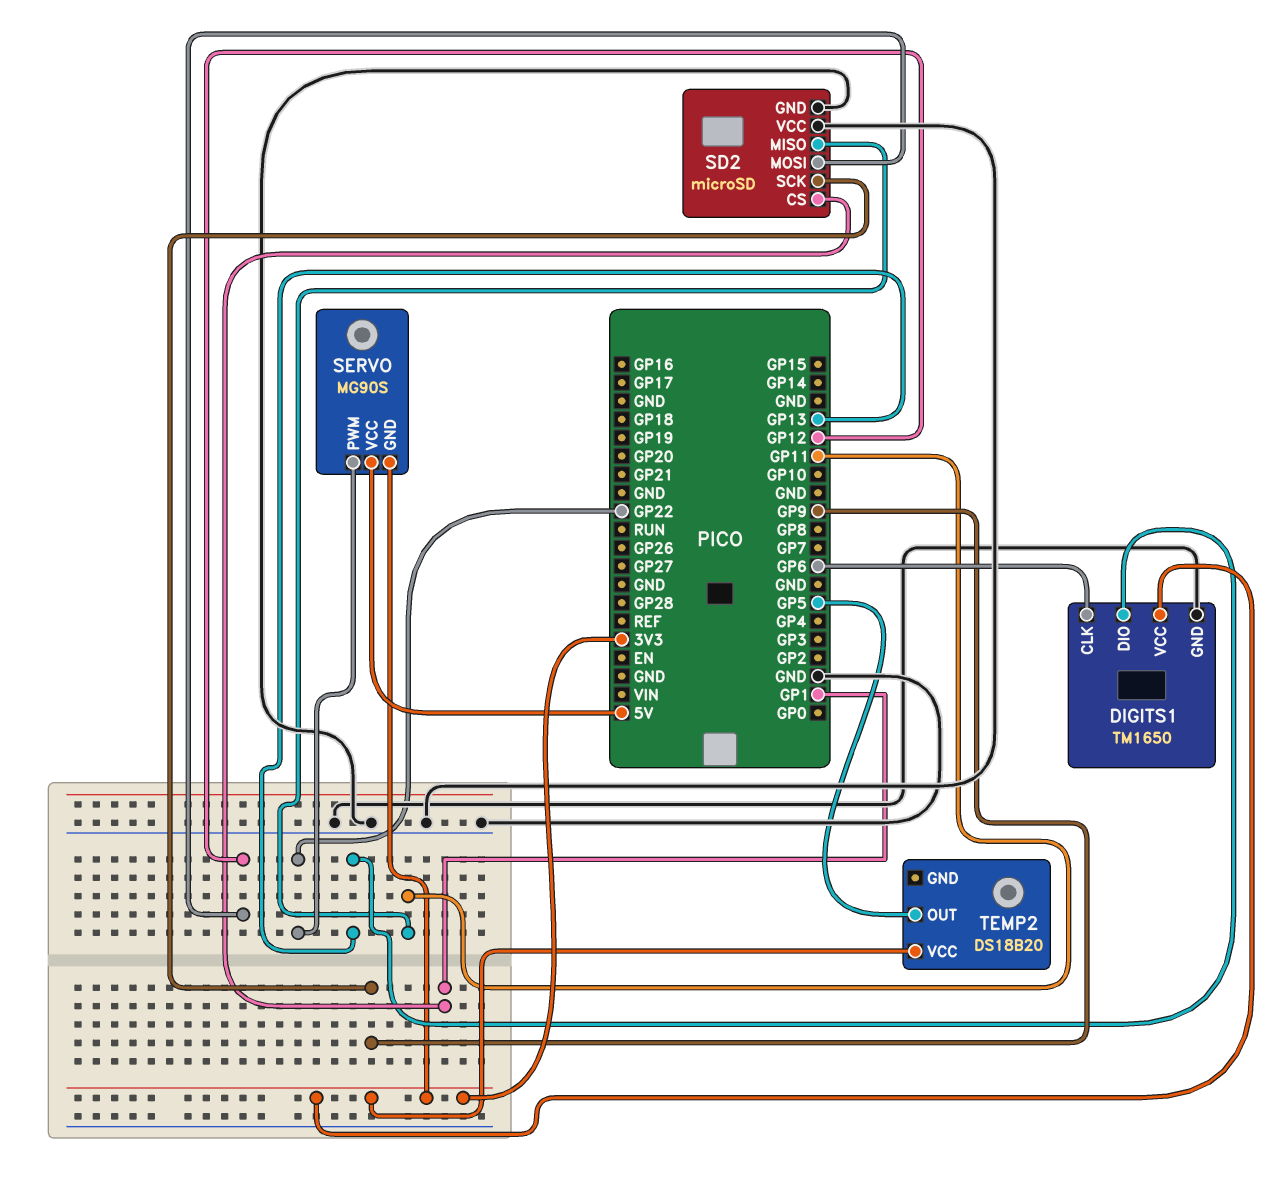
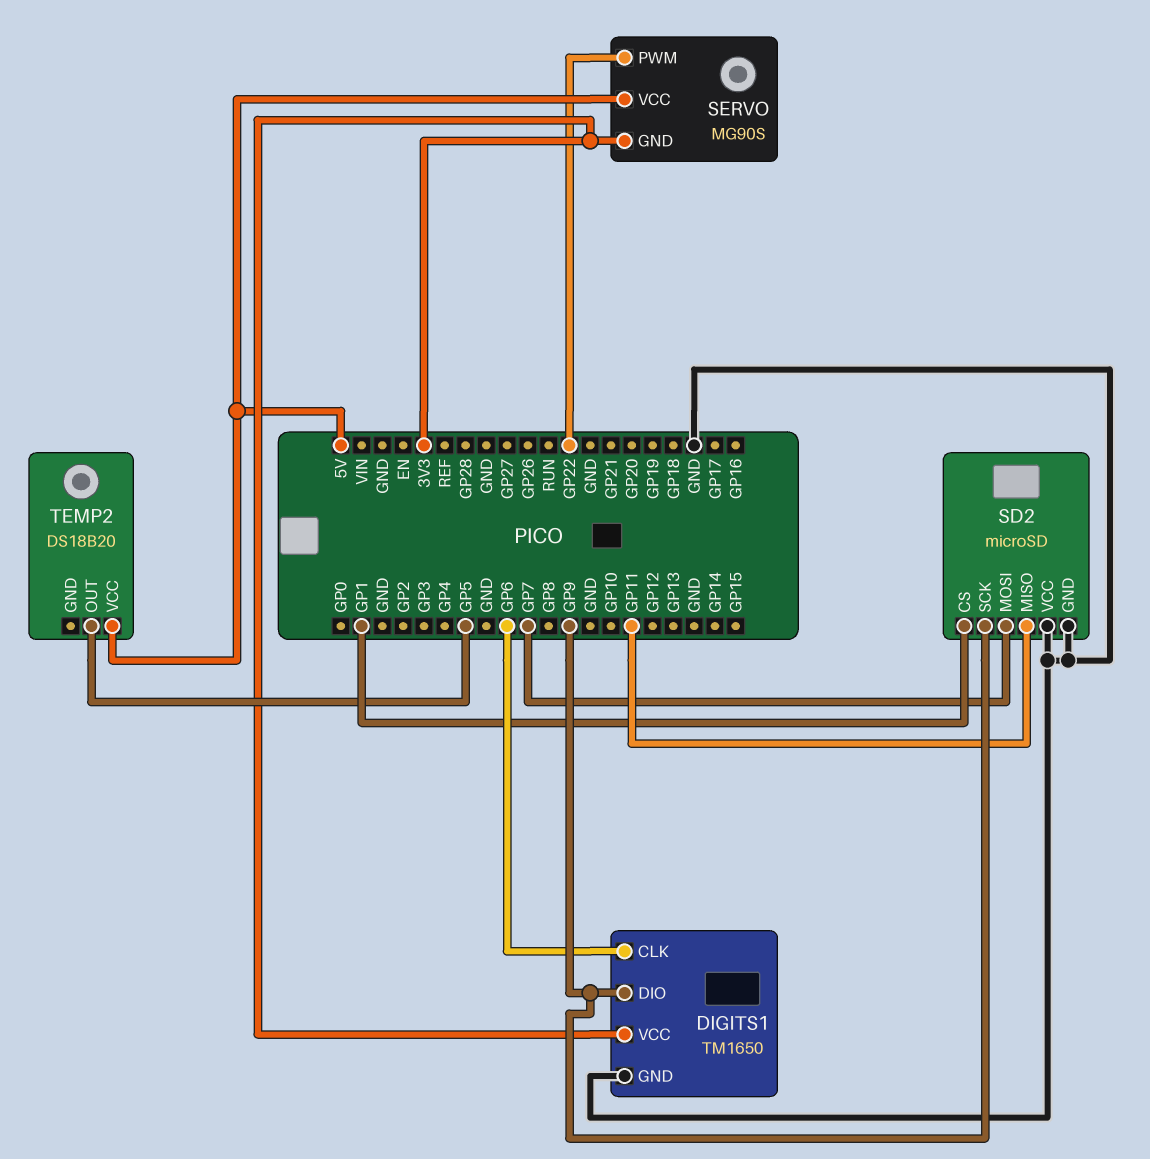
DIGITS1 pin DIO: GP13 -> GP9
SD2 pin MOSI: GP12 -> GP7
TEMP2 pin VCC: 3V3 -> 5V

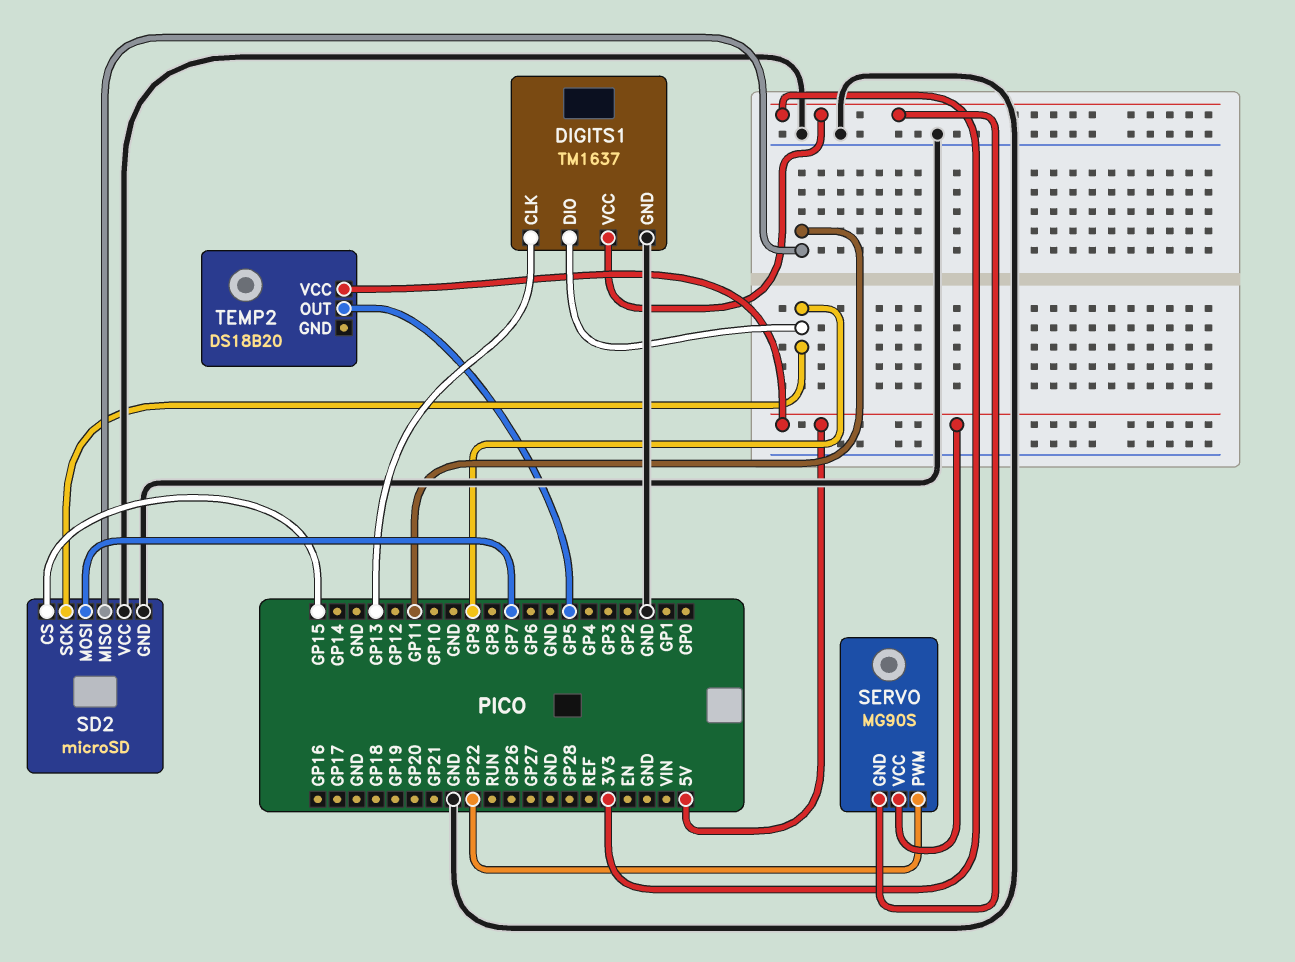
DIGITS1: TM1650 -> TM1637
DIGITS1 pin CLK: GP6 -> GP13
SD2 pin CS: GP1 -> GP15

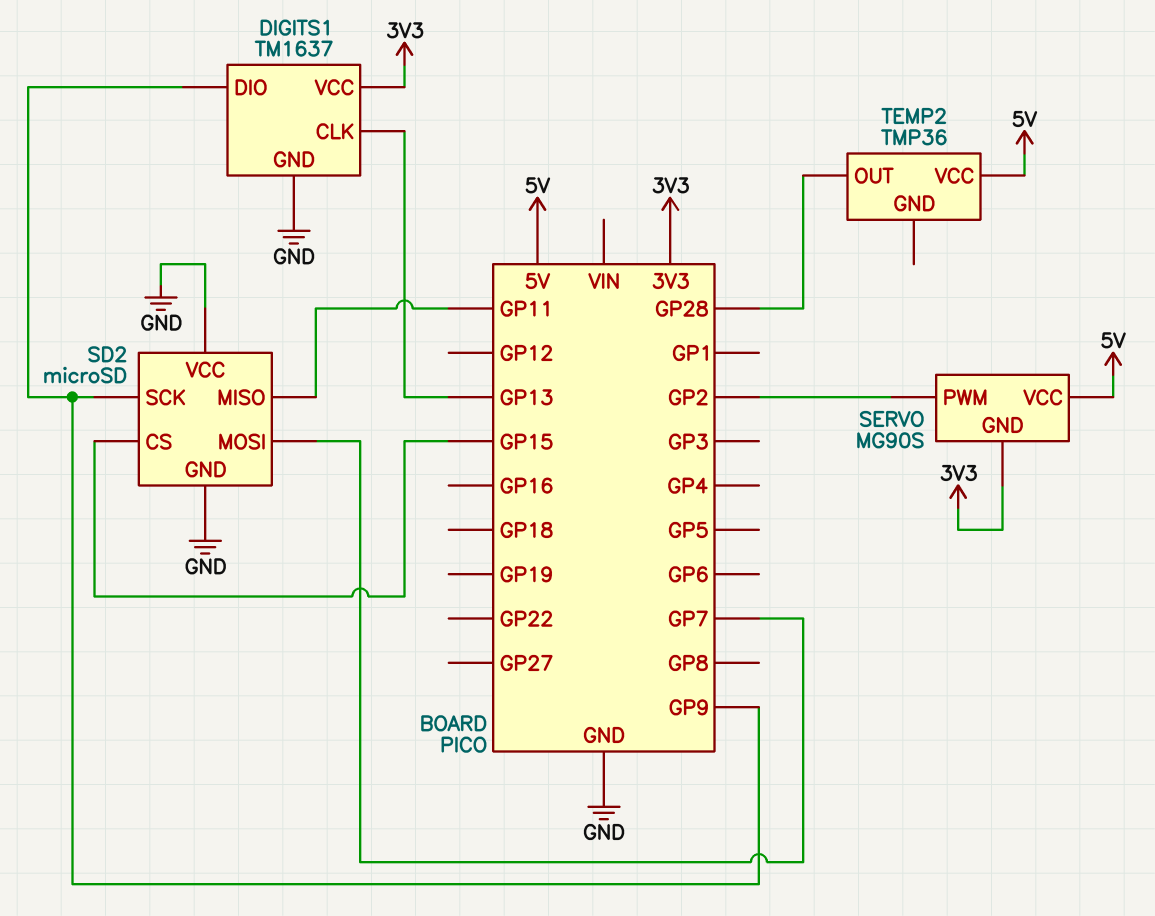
SERVO pin PWM: GP22 -> GP2
TEMP2: DS18B20 -> TMP36
TEMP2 pin OUT: GP5 -> GP28

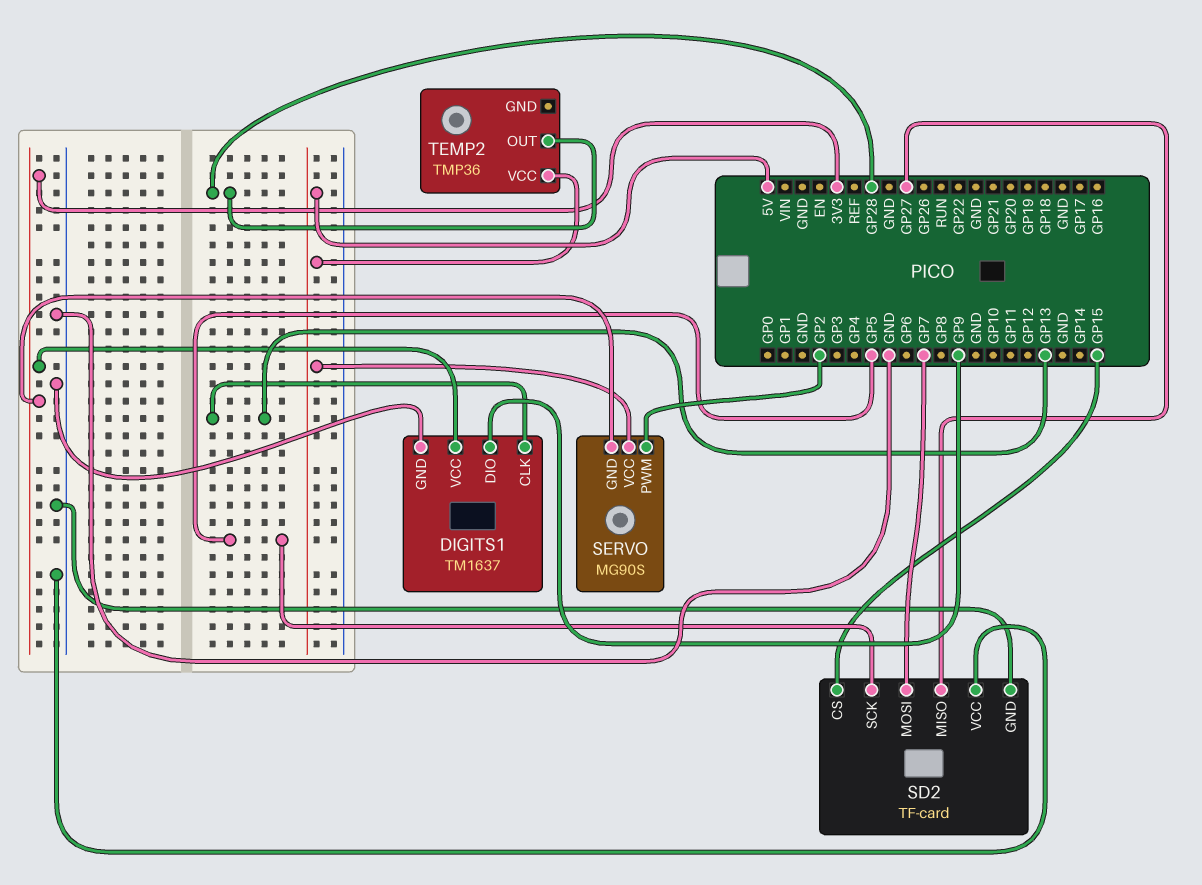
SD2: microSD -> TF-card
SD2 pin MISO: GP11 -> GP27
SD2 pin SCK: GP9 -> GP5

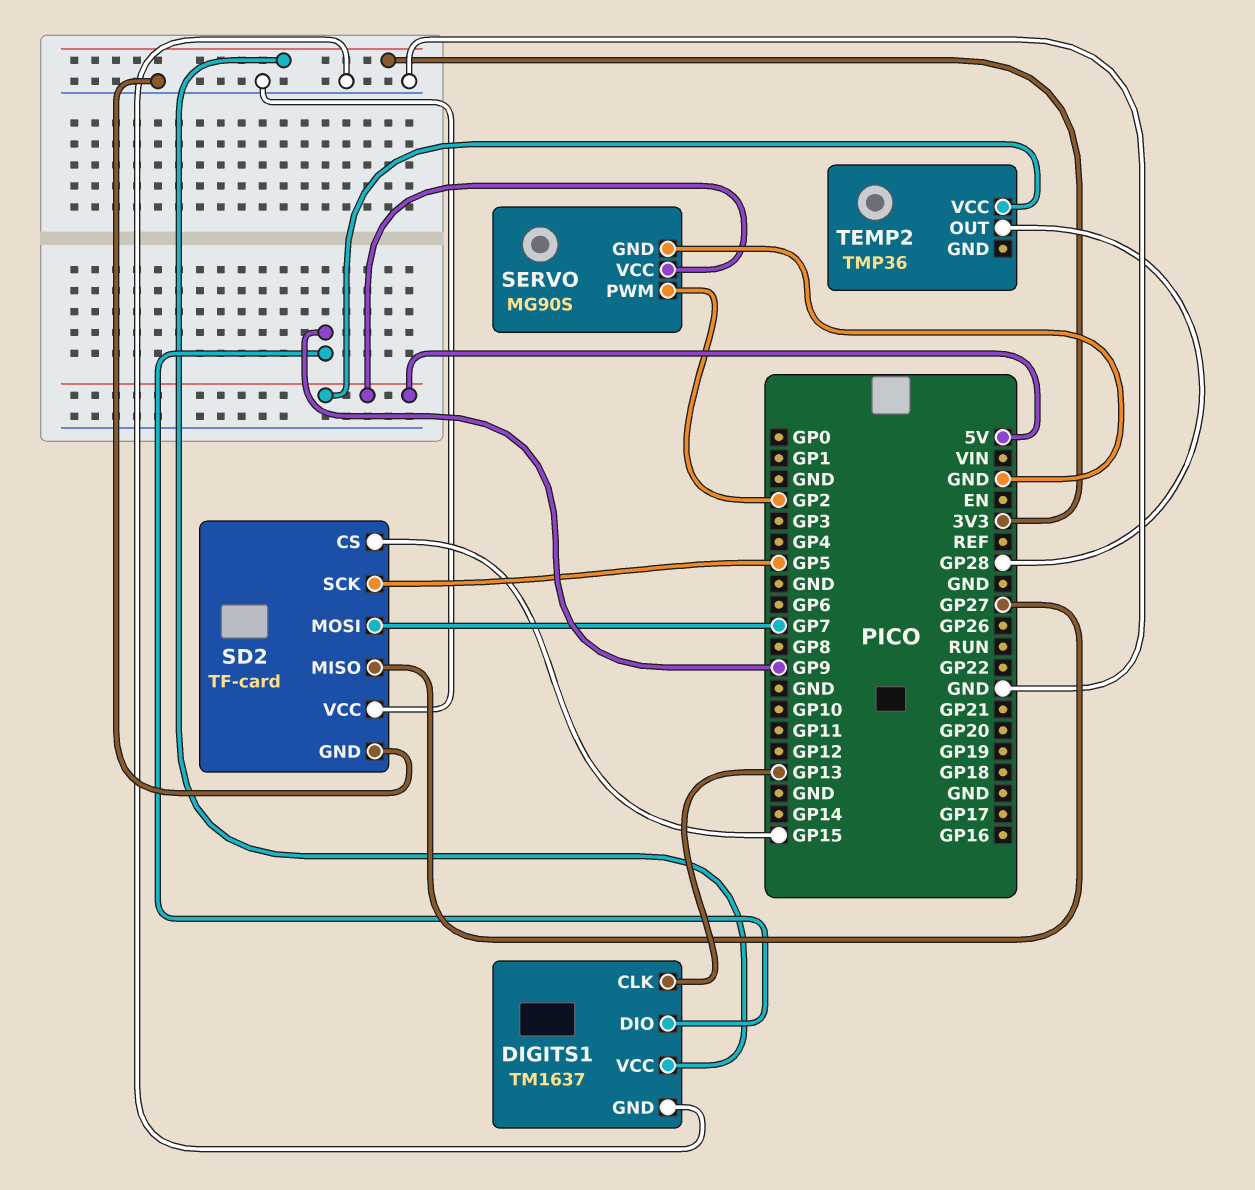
SERVO pin GND: 3V3 -> GND

